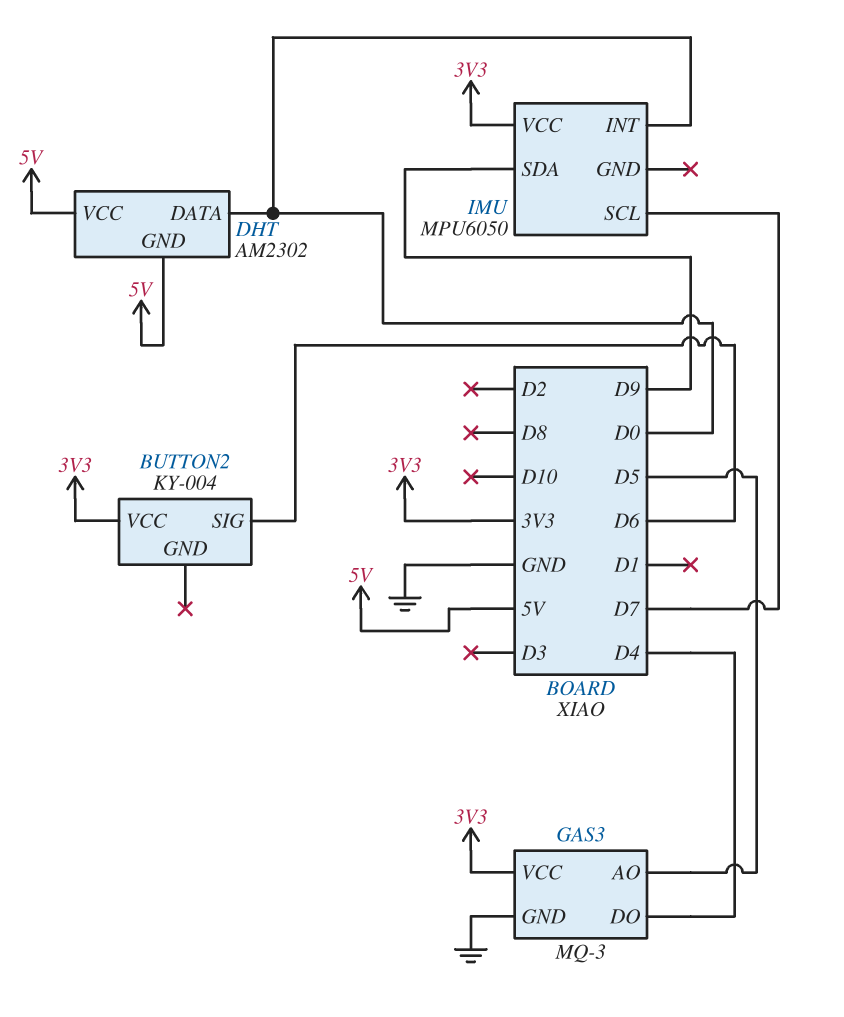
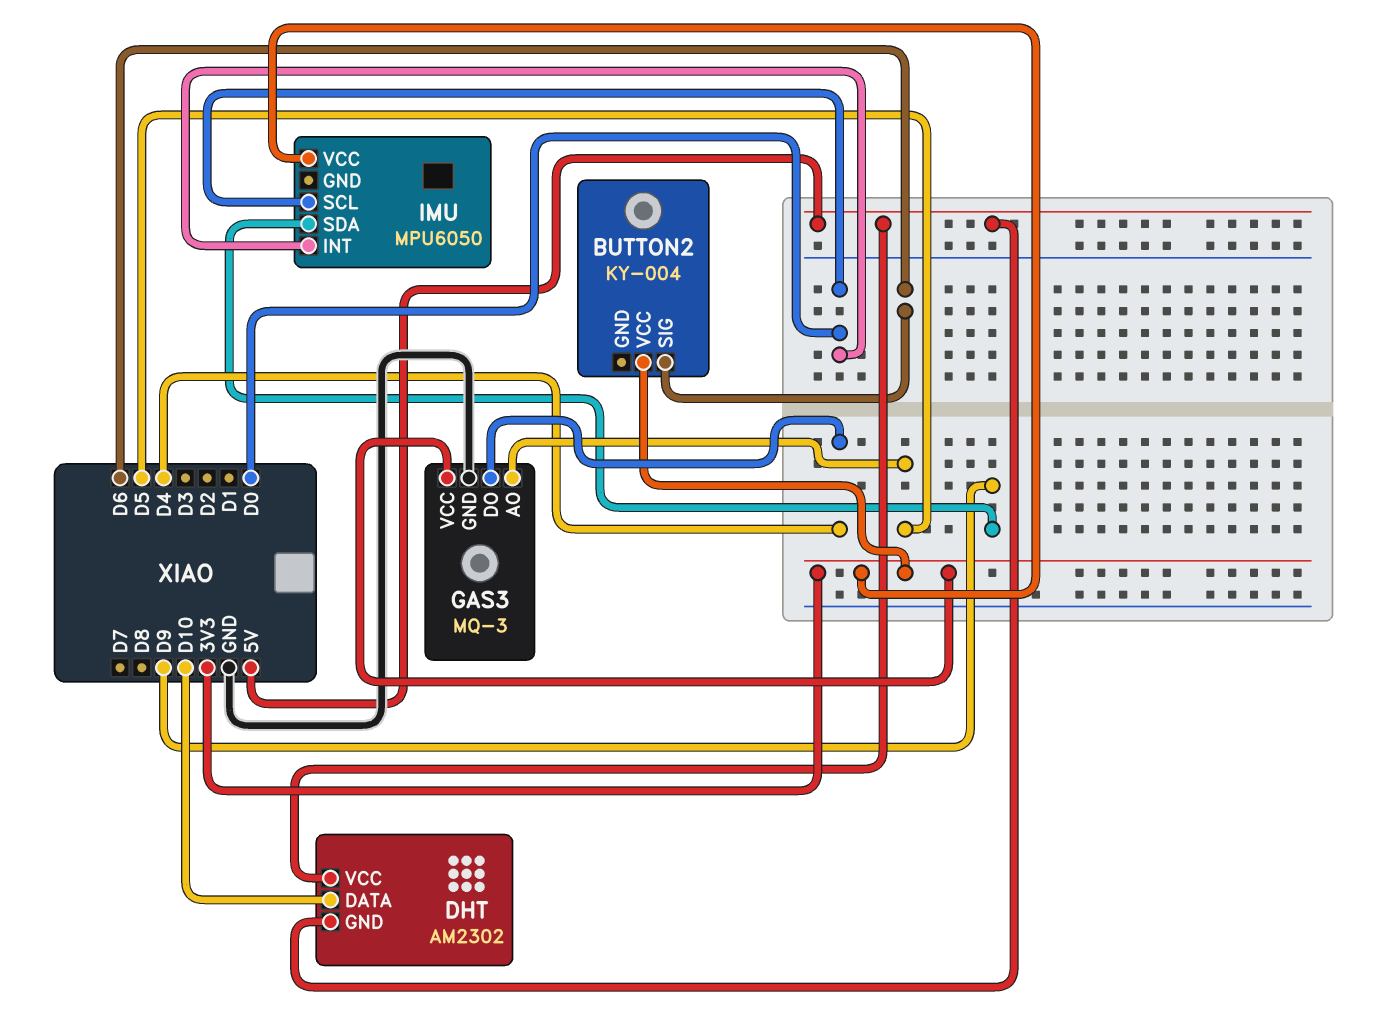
DHT pin DATA: D0 -> D10
IMU pin SCL: D7 -> D0

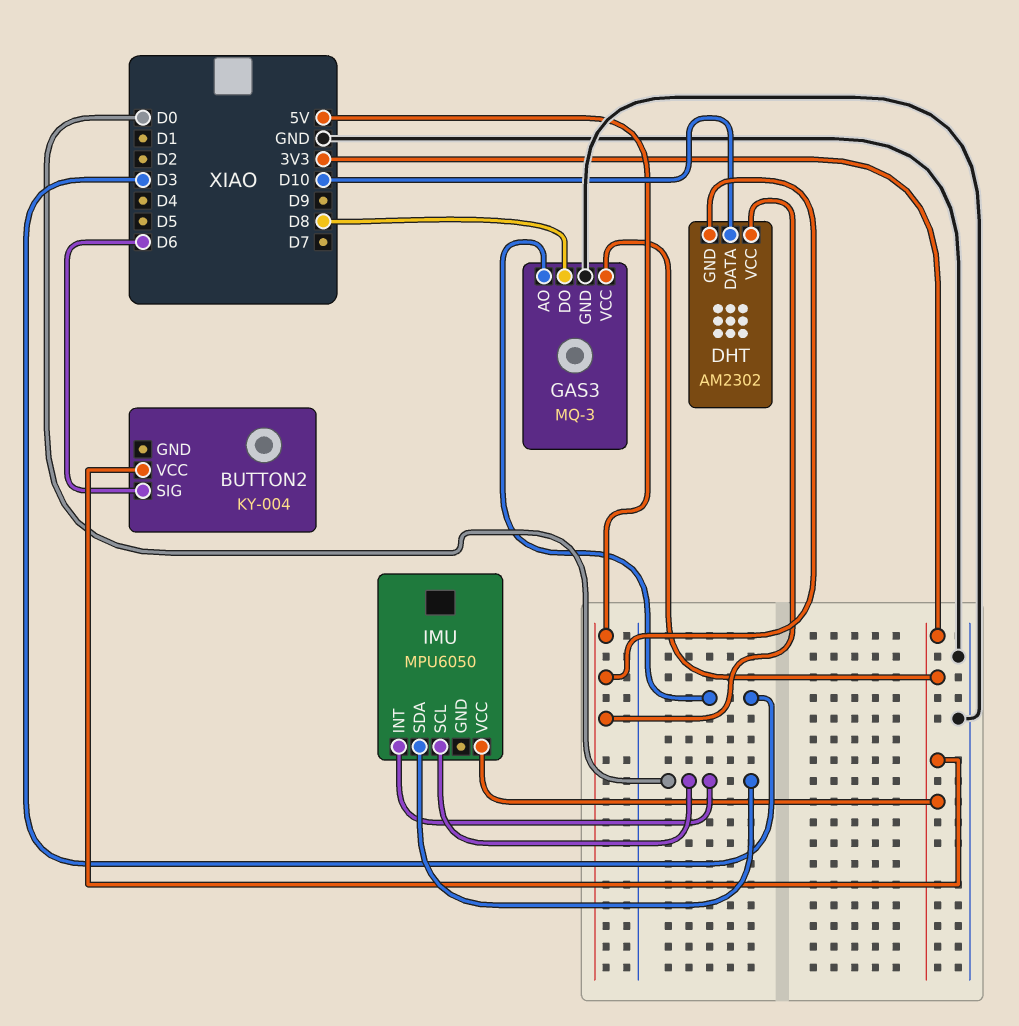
GAS3 pin AO: D5 -> D3
GAS3 pin DO: D4 -> D8
IMU pin SDA: D9 -> D0

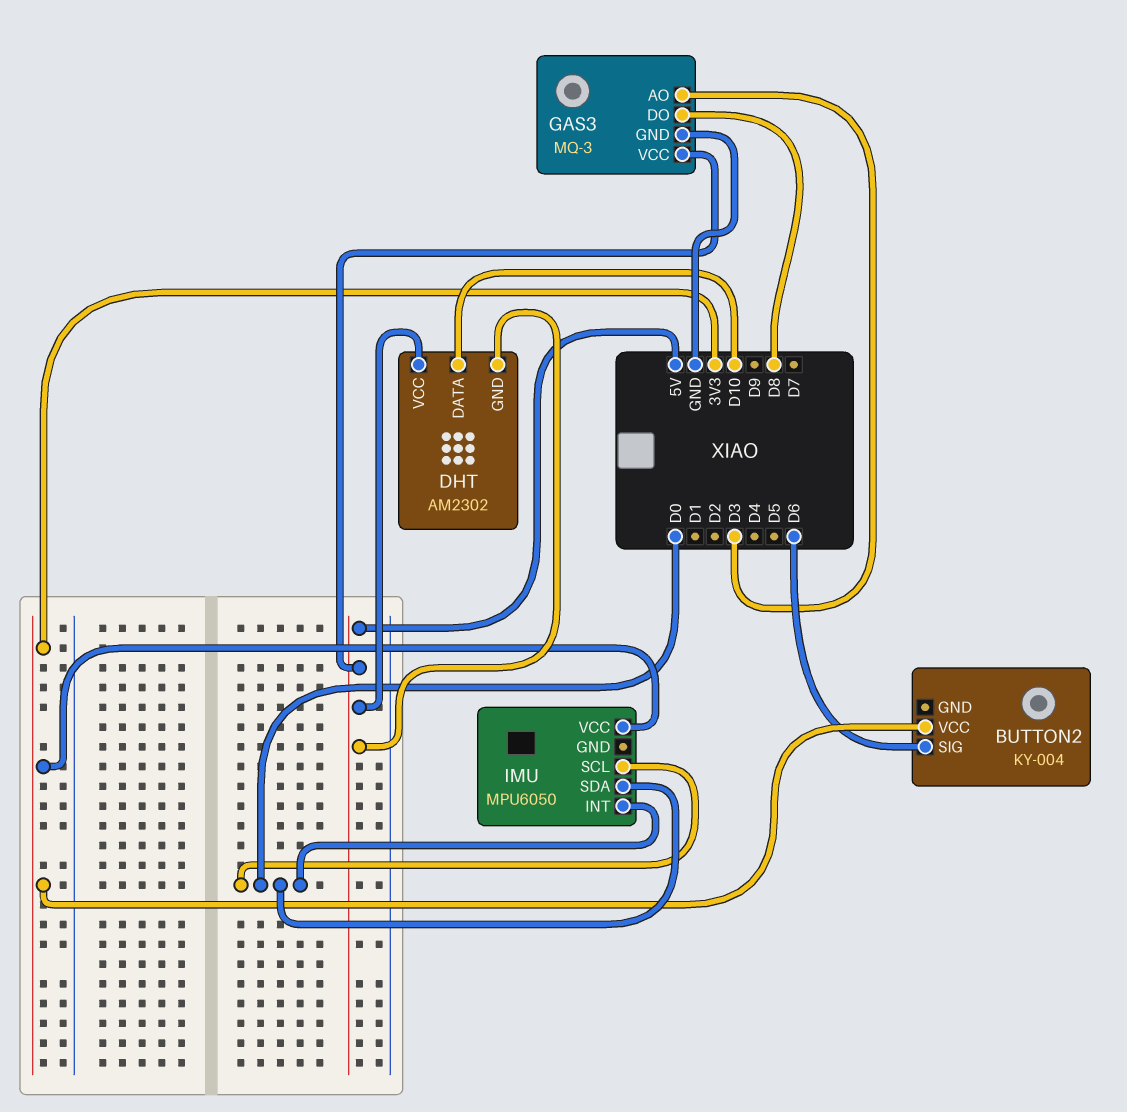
GAS3 pin VCC: 3V3 -> 5V

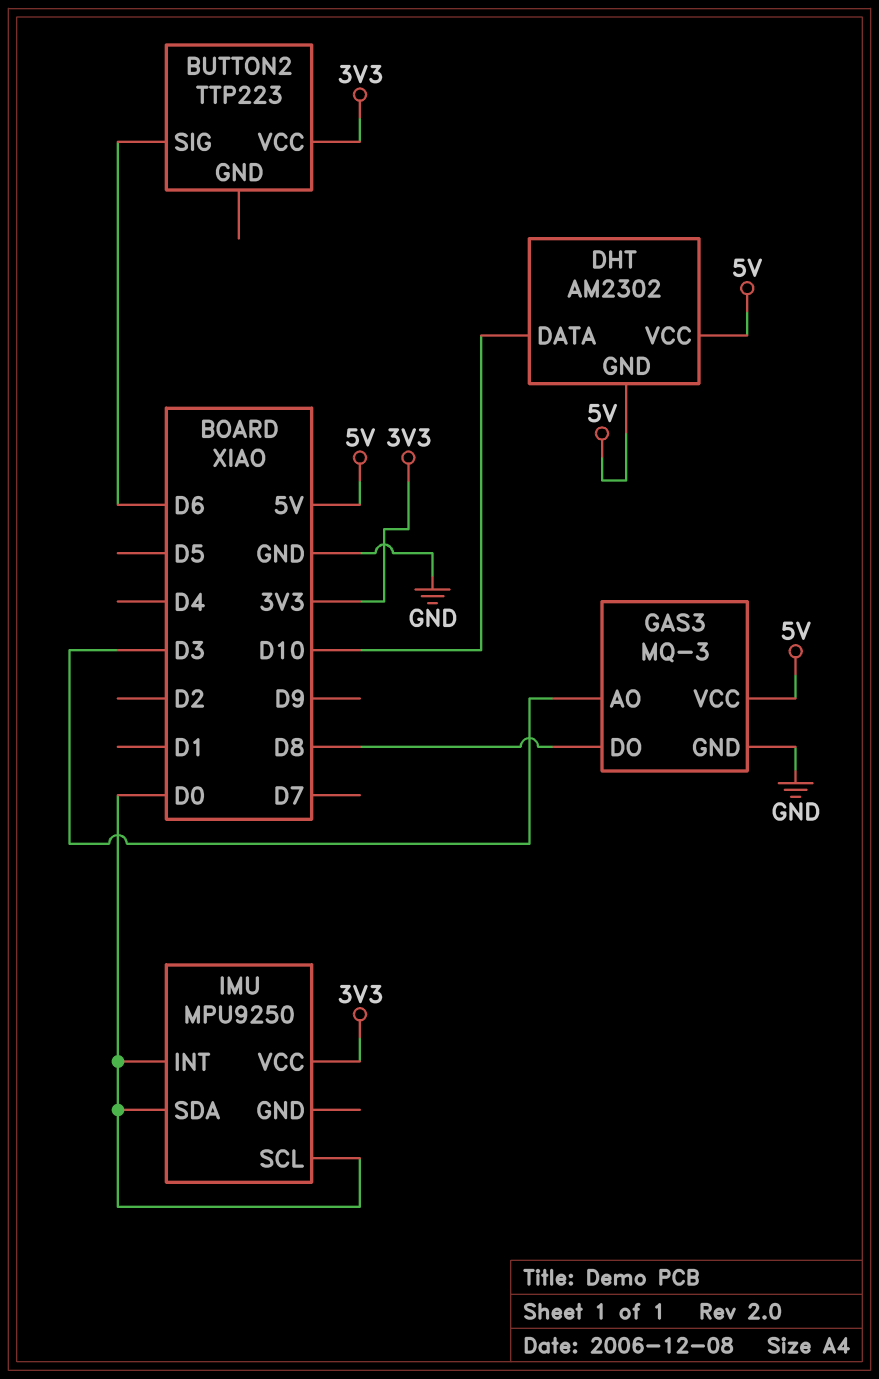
BUTTON2: KY-004 -> TTP223
IMU: MPU6050 -> MPU9250

